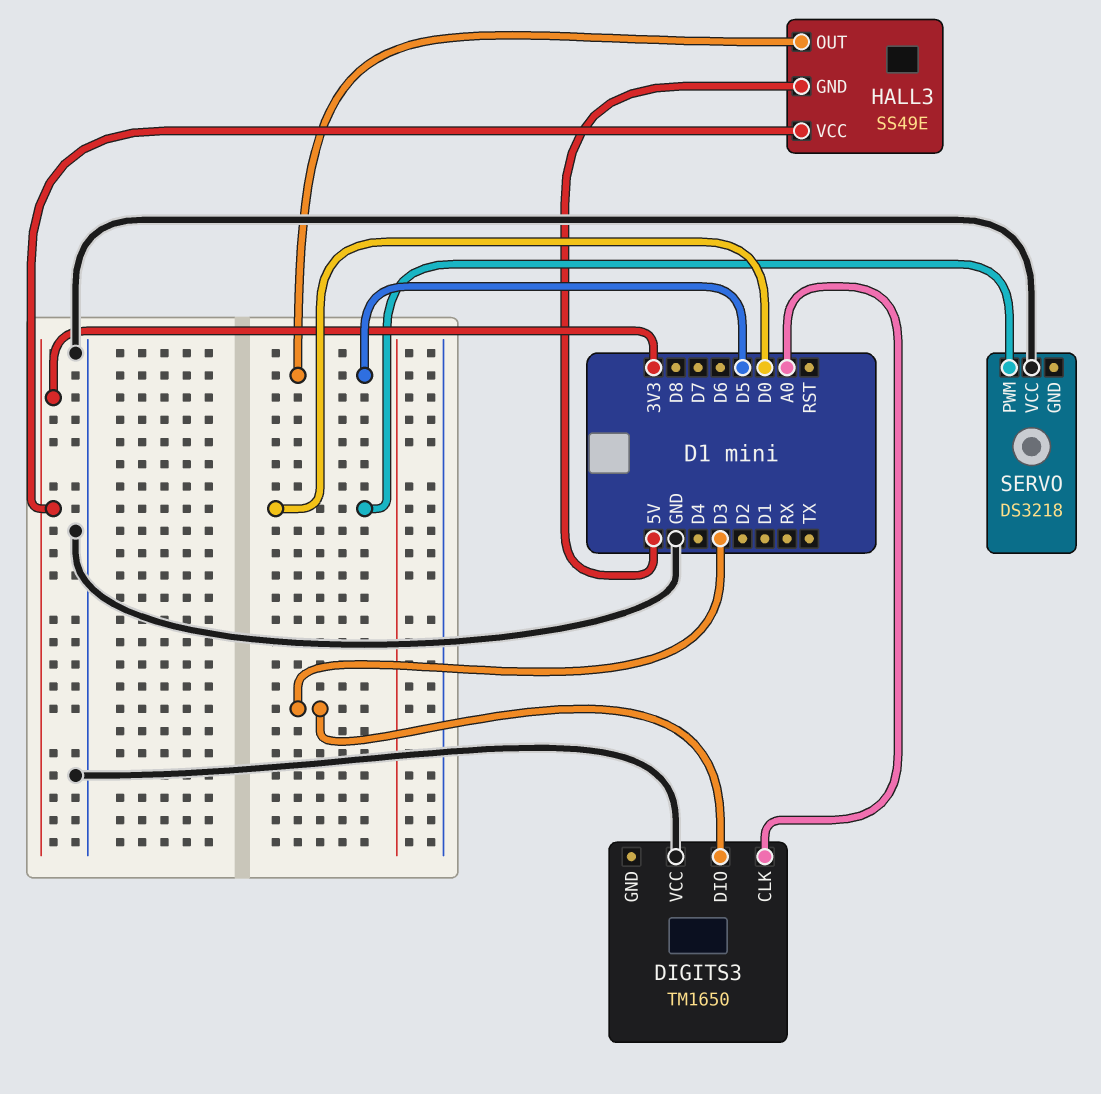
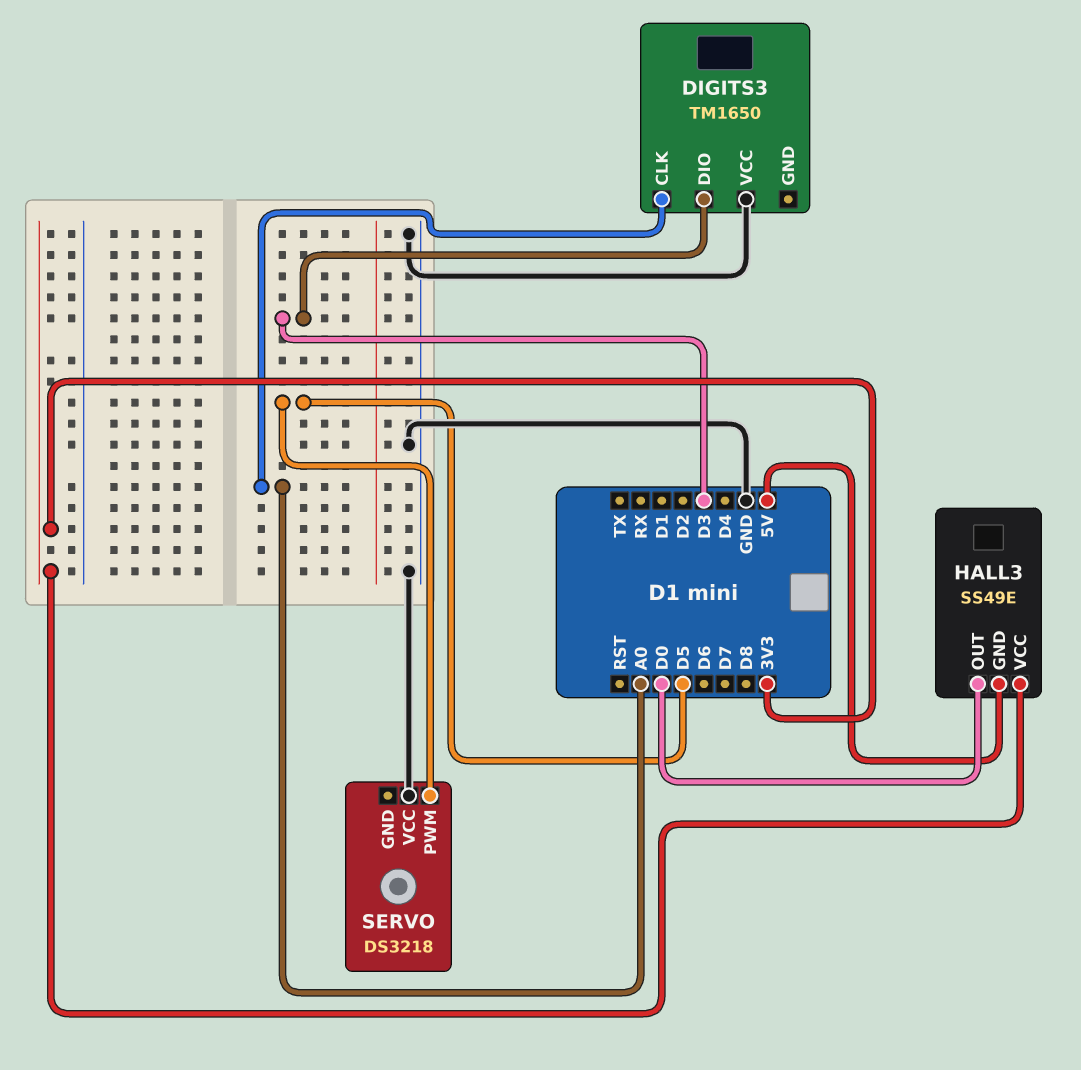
HALL3 pin OUT: D5 -> D0
SERVO pin PWM: D0 -> D5

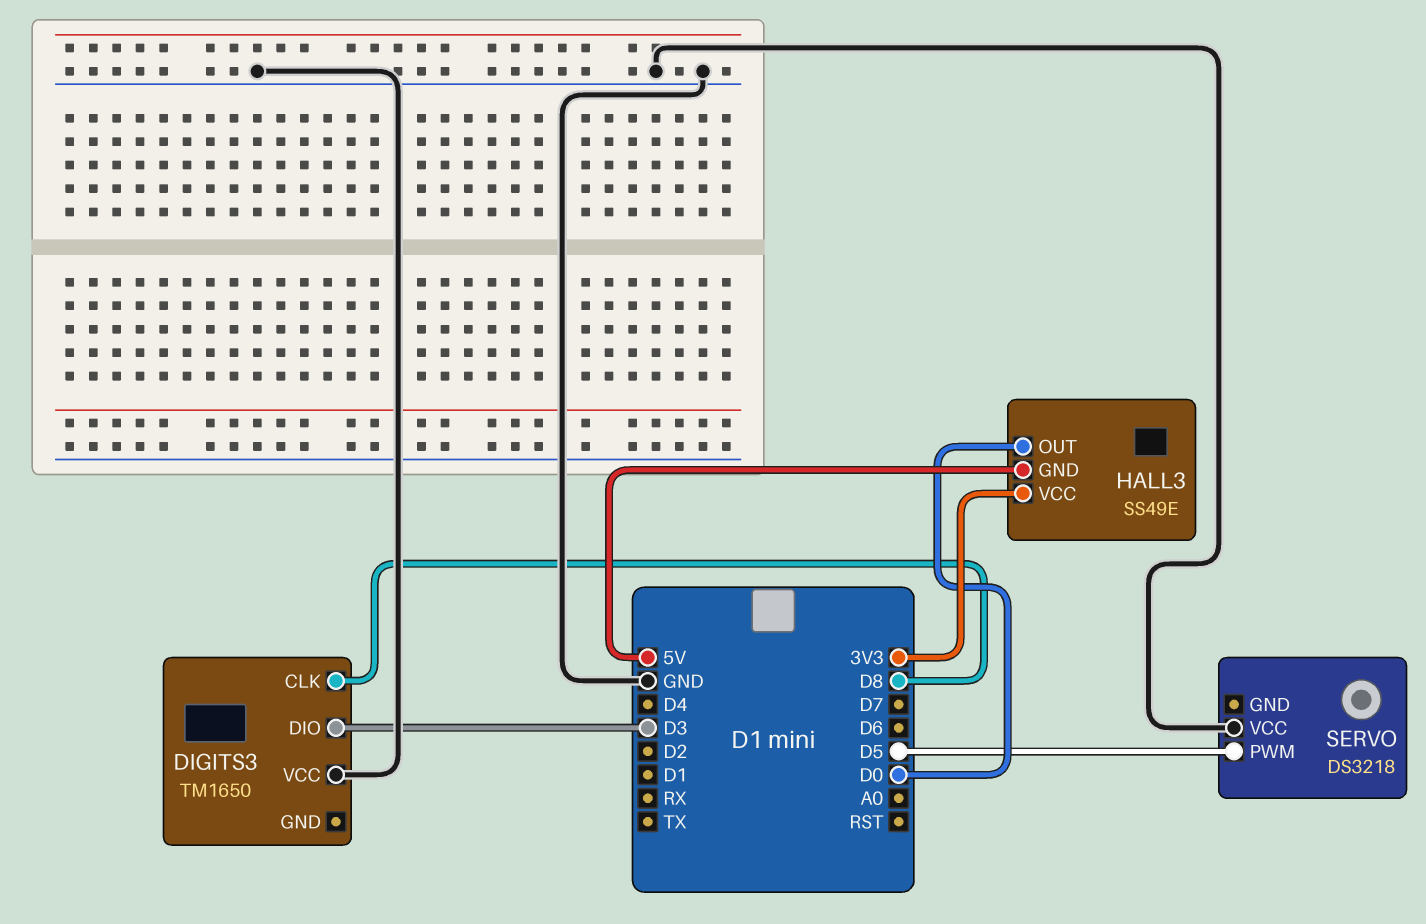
DIGITS3 pin CLK: A0 -> D8

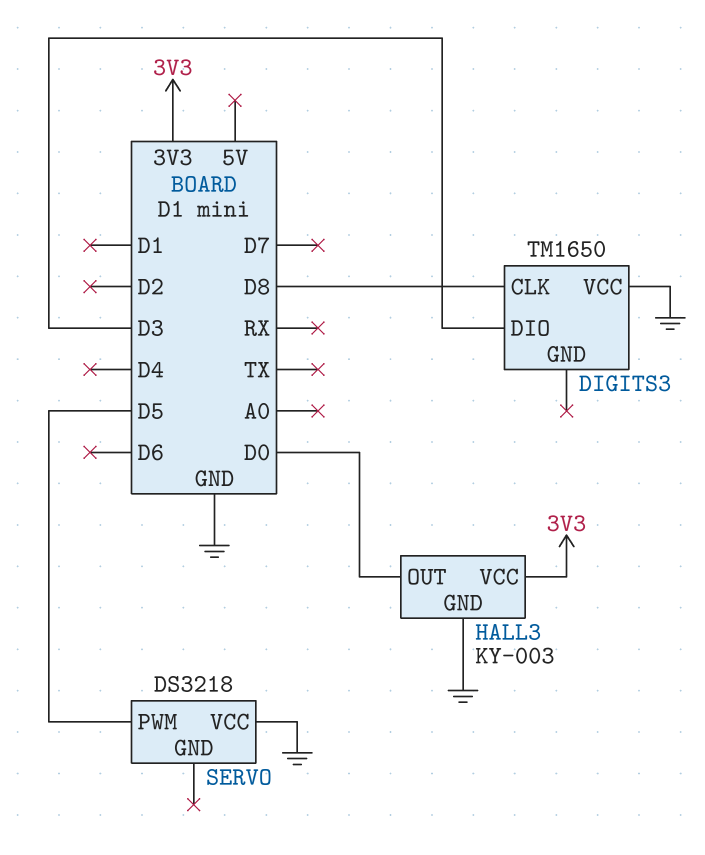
HALL3: SS49E -> KY-003
HALL3 pin GND: 5V -> GND

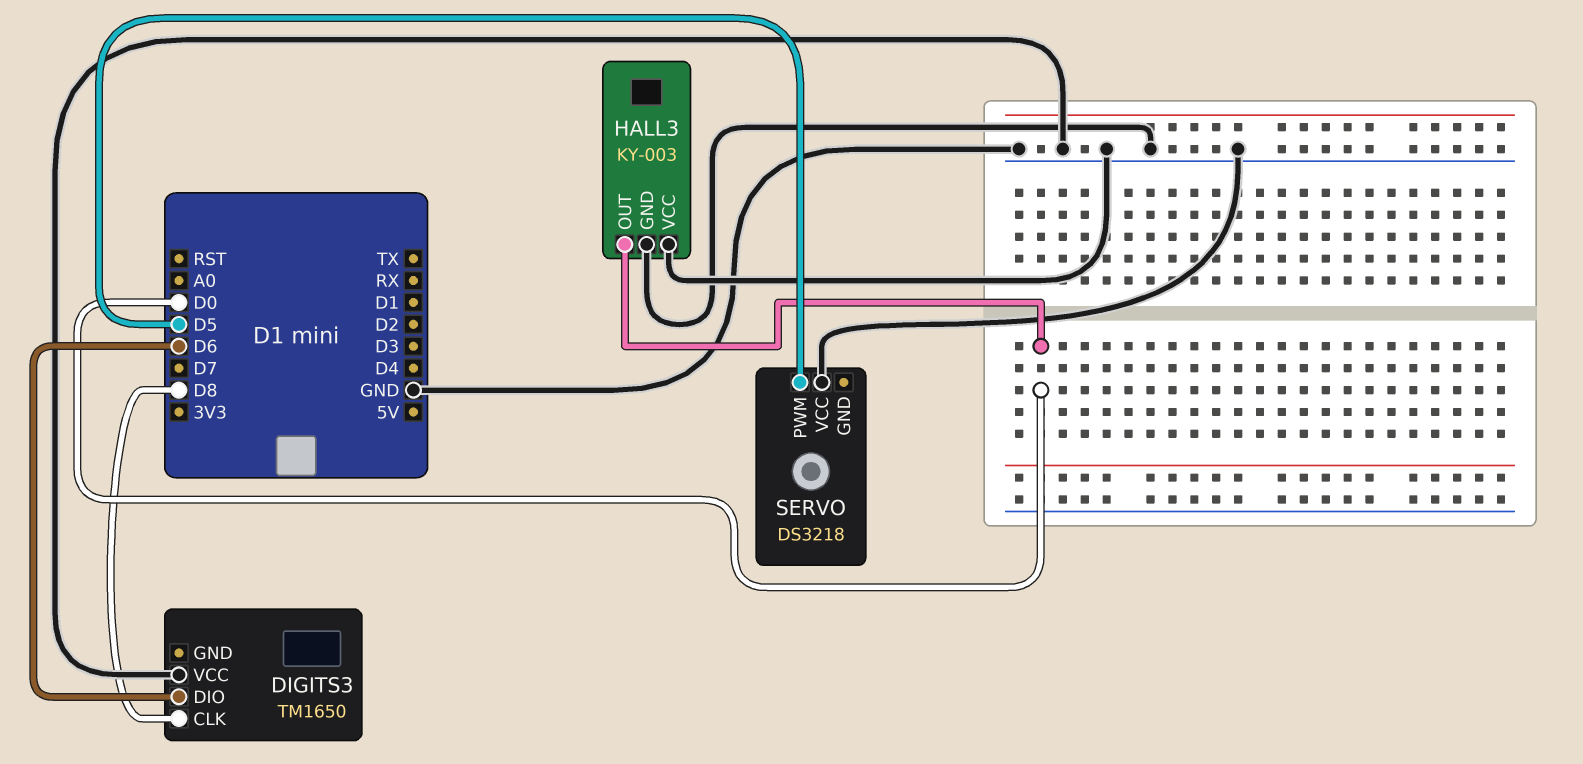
DIGITS3 pin DIO: D3 -> D6
HALL3 pin VCC: 3V3 -> GND

